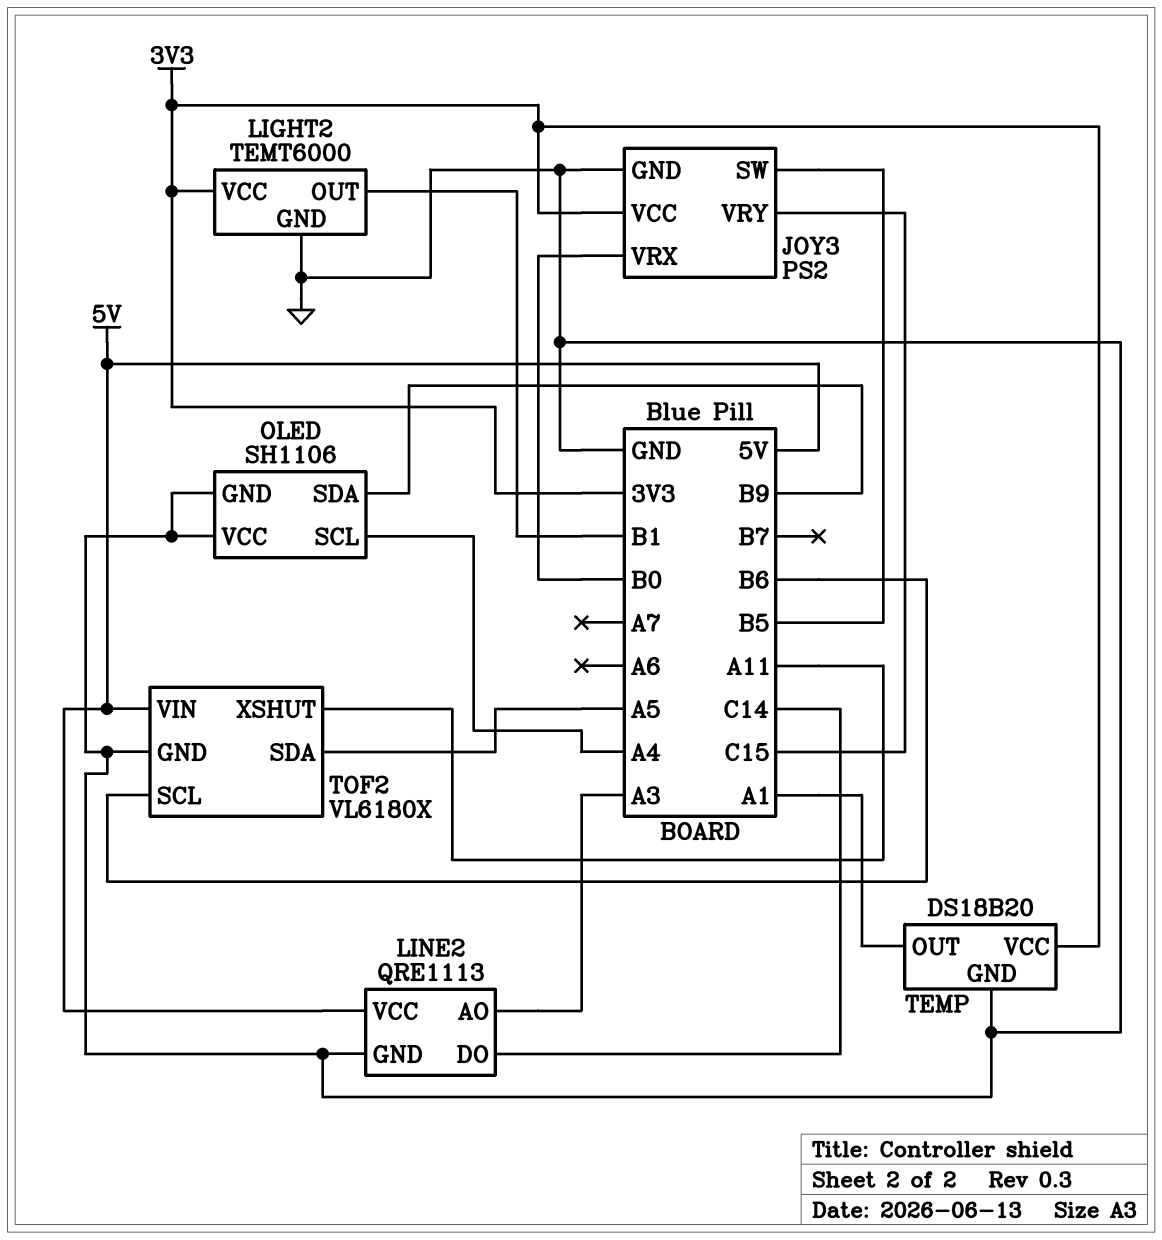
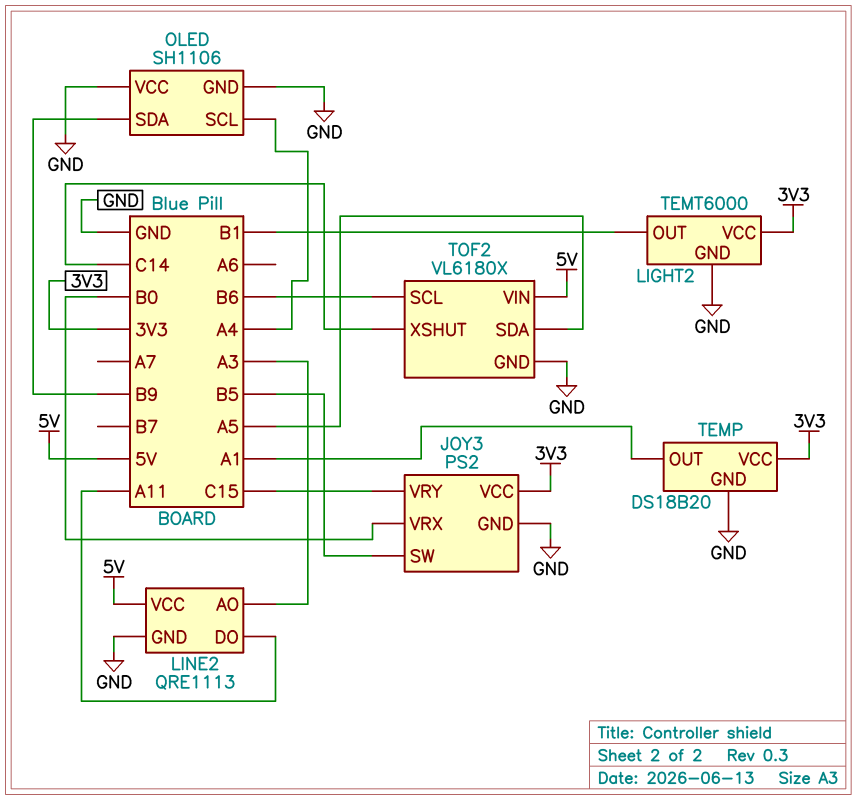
LINE2 pin DO: C14 -> A11
TOF2 pin XSHUT: A11 -> C14

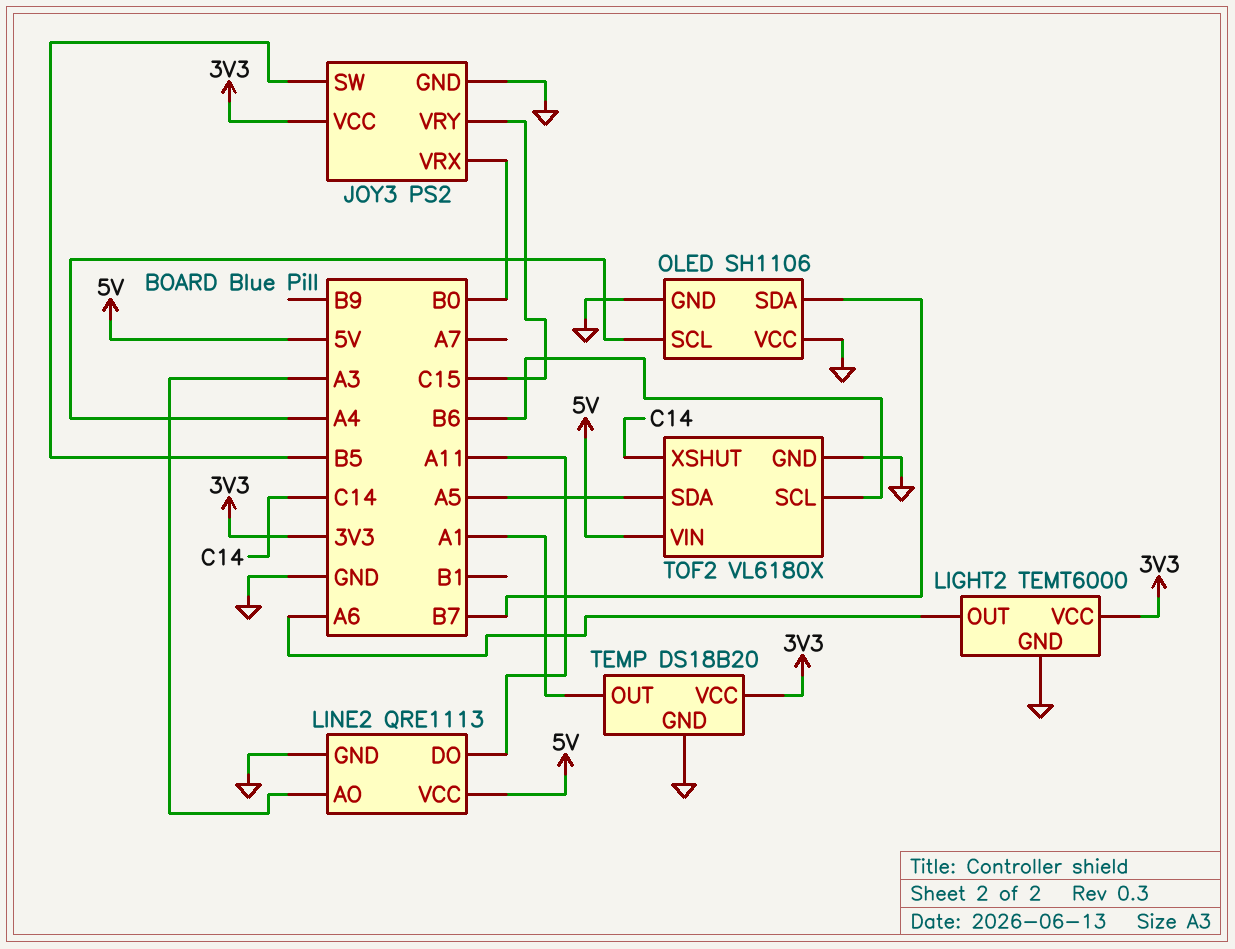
LIGHT2 pin OUT: B1 -> A6
OLED pin SDA: B9 -> B7

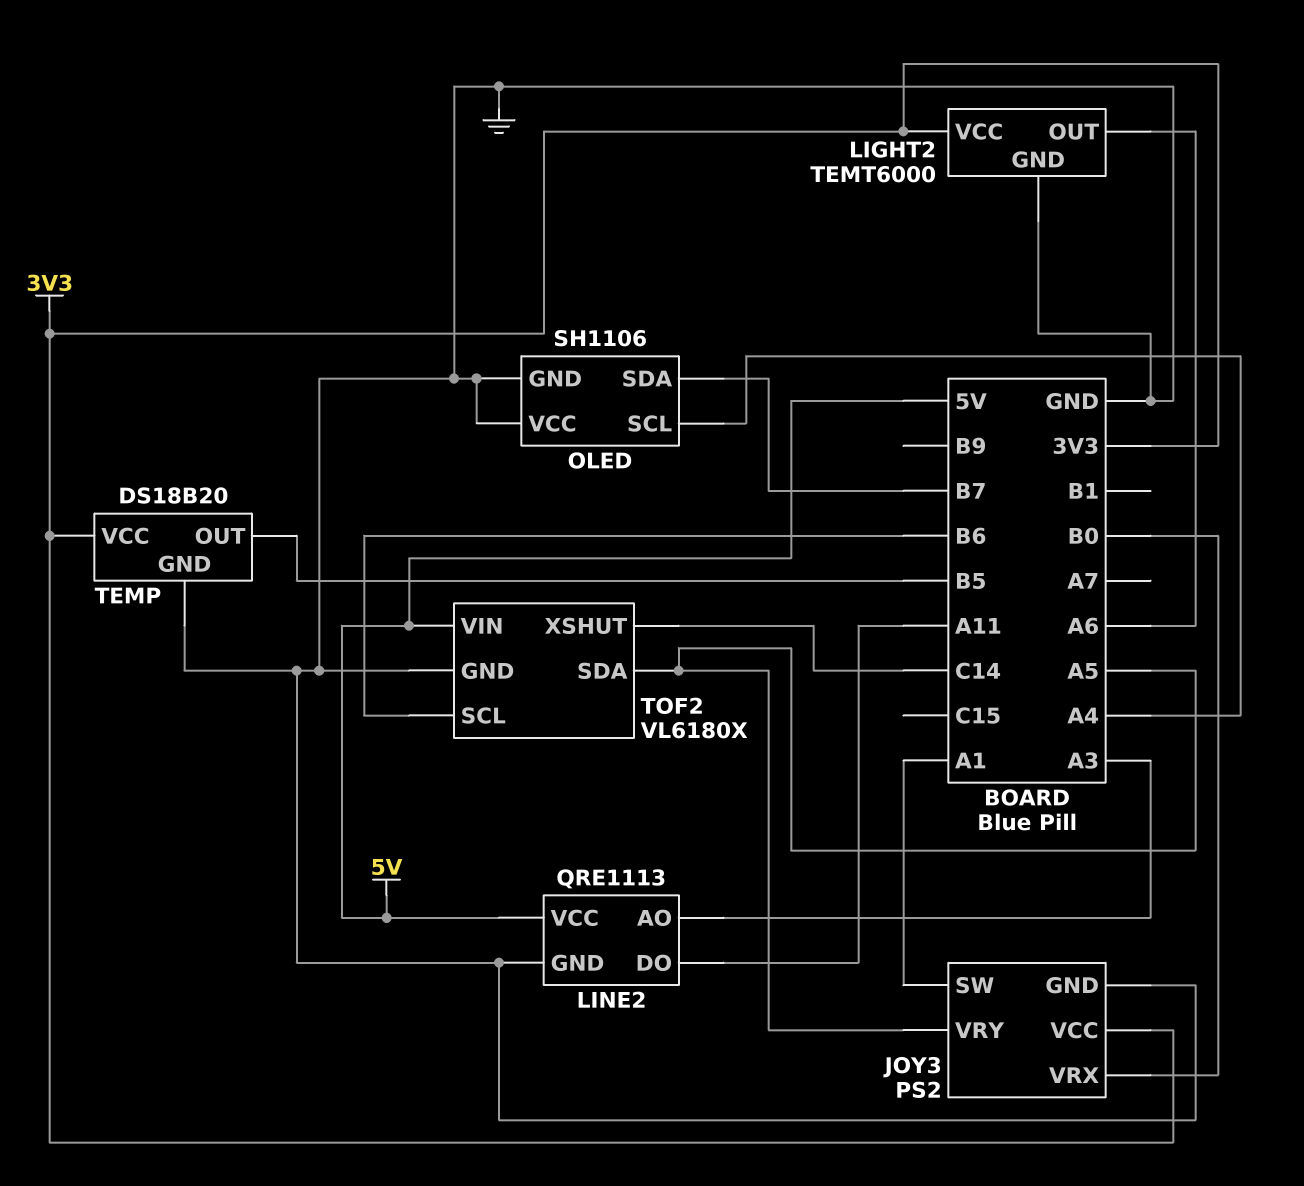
JOY3 pin SW: B5 -> A1
JOY3 pin VRY: C15 -> A5
TEMP pin OUT: A1 -> B5

